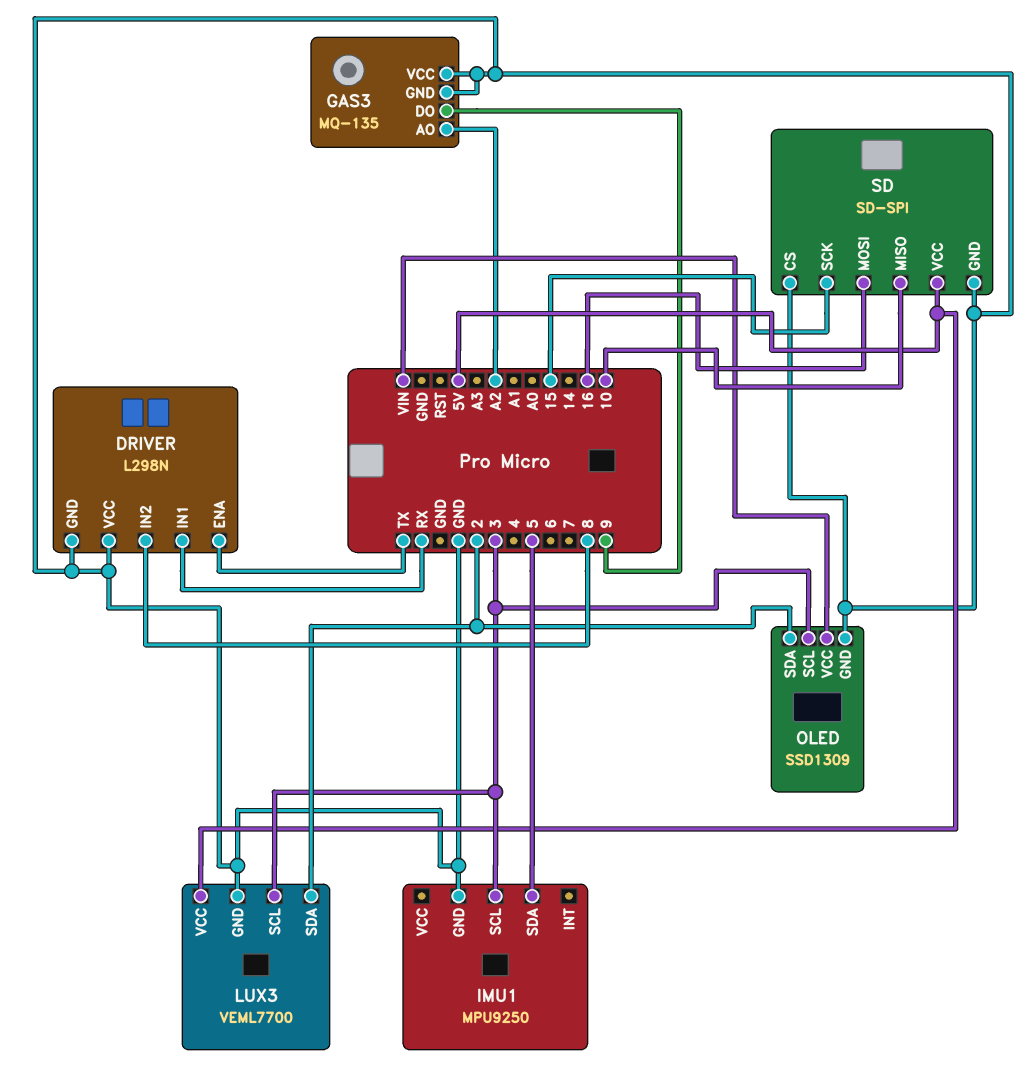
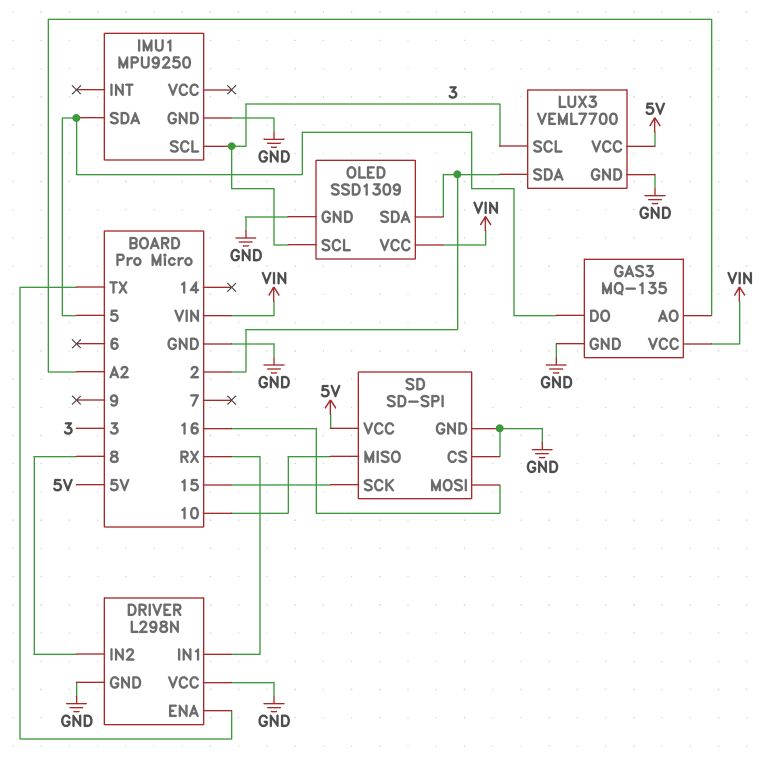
GAS3 pin DO: 9 -> 5
GAS3 pin VCC: GND -> VIN

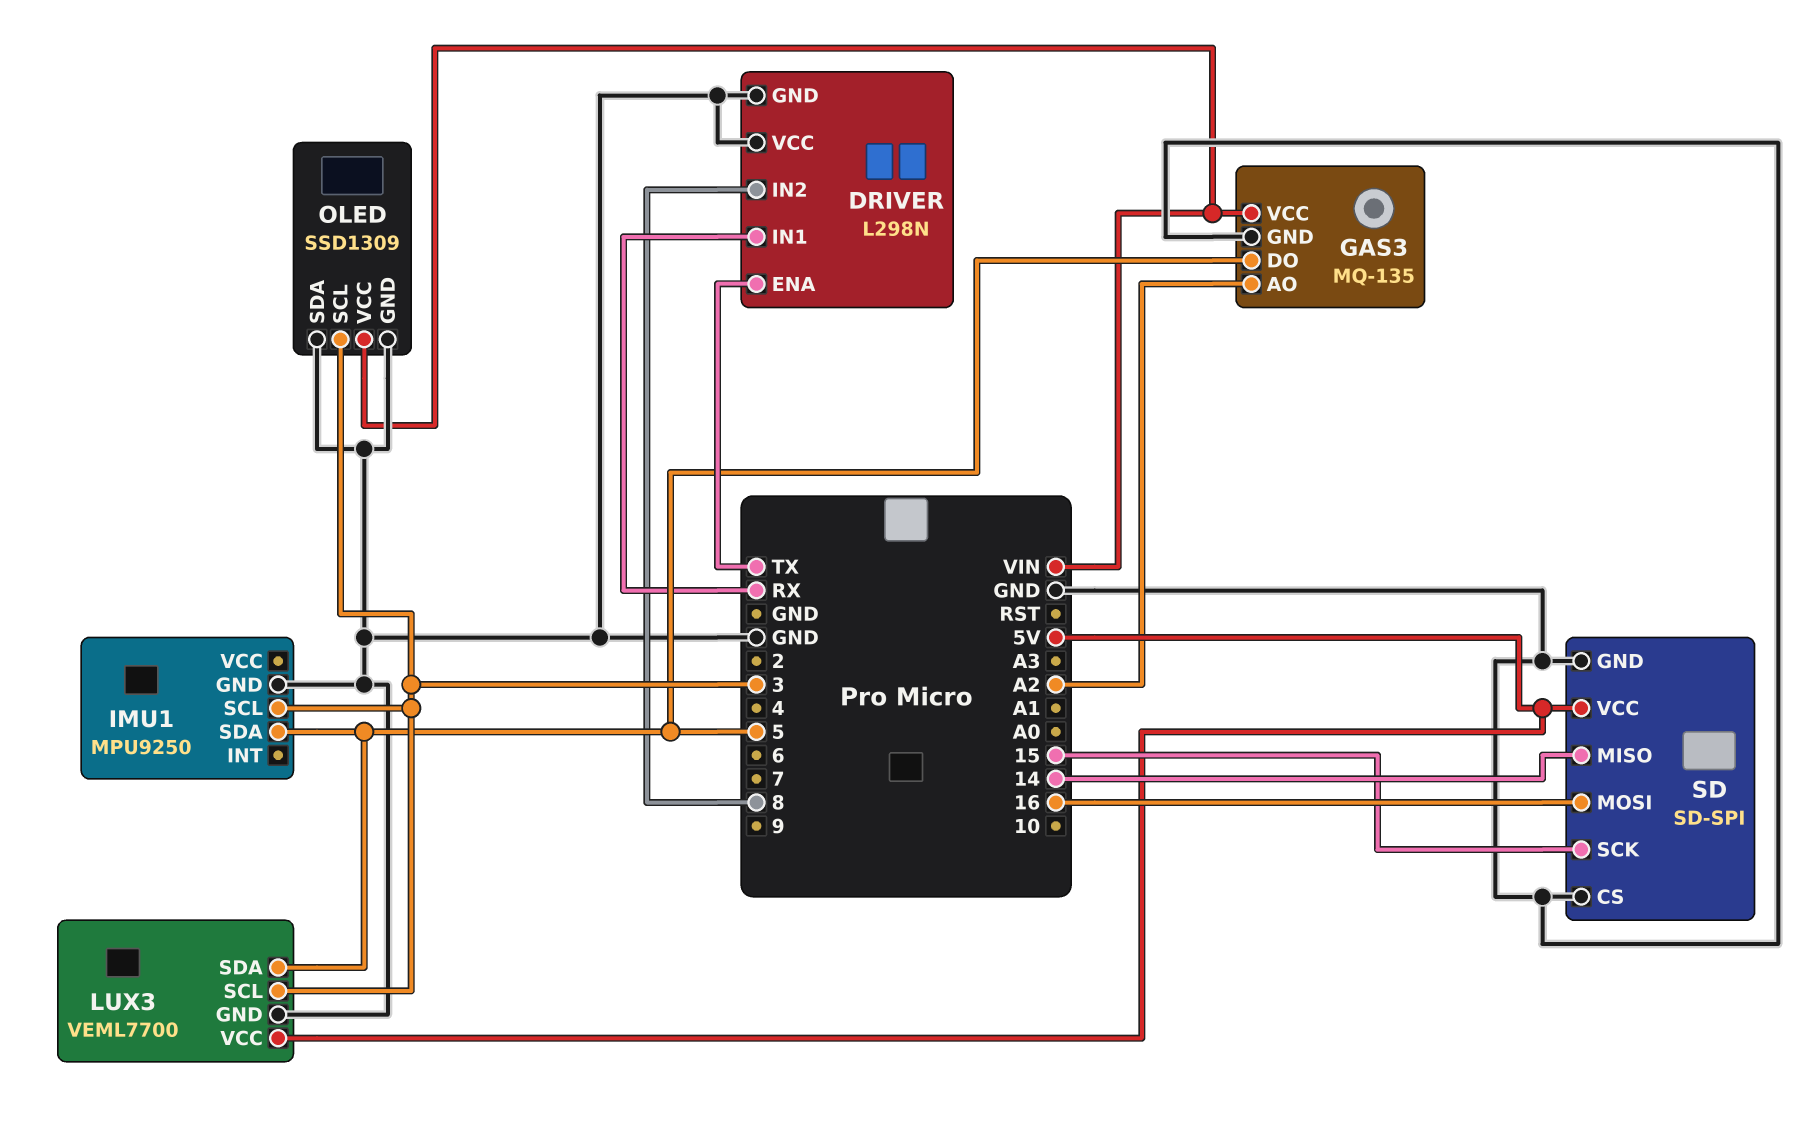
LUX3 pin SDA: 2 -> 5
OLED pin SDA: 2 -> GND
SD pin MISO: 10 -> 14

